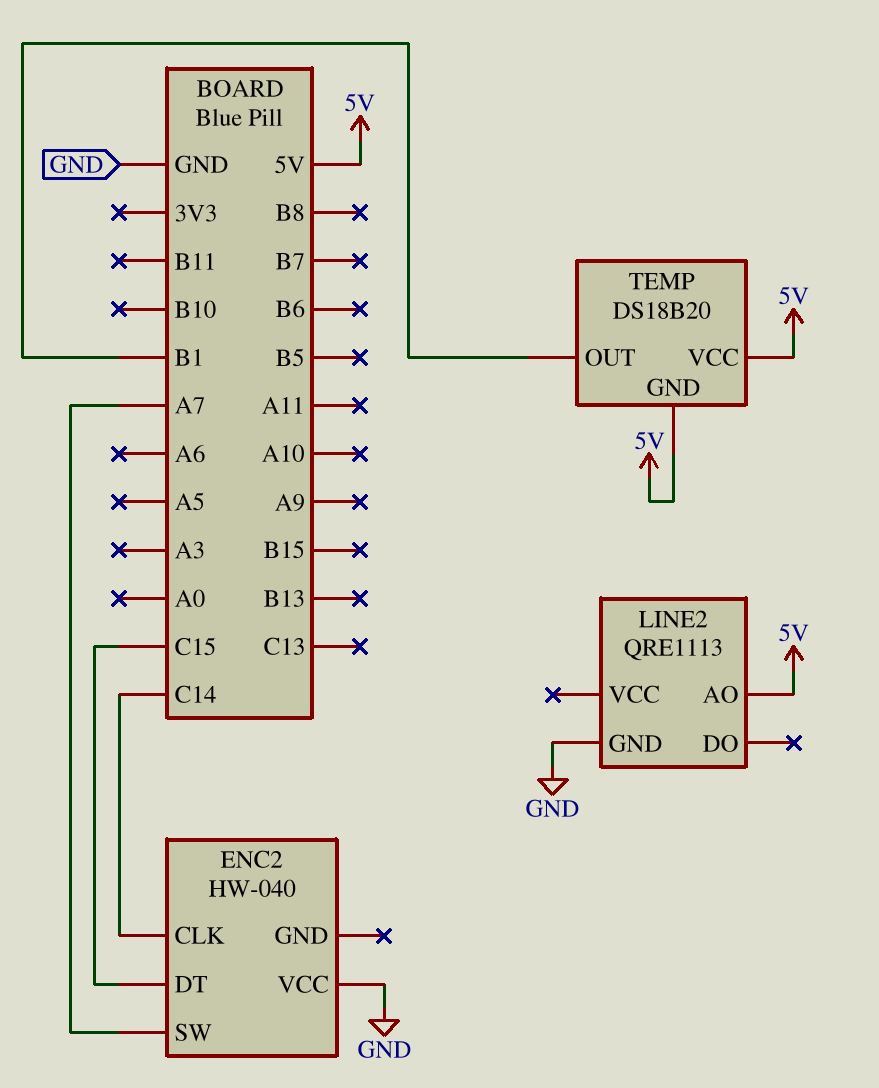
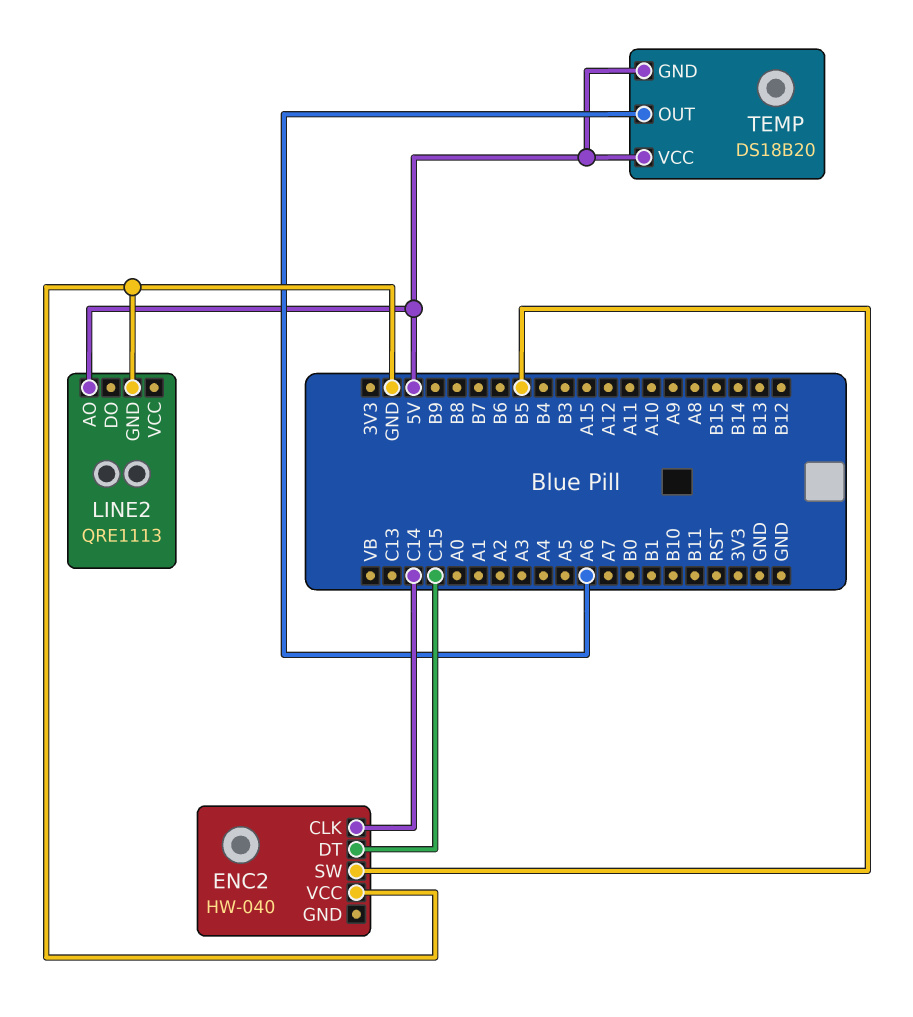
ENC2 pin SW: A7 -> B5
TEMP pin OUT: B1 -> A6

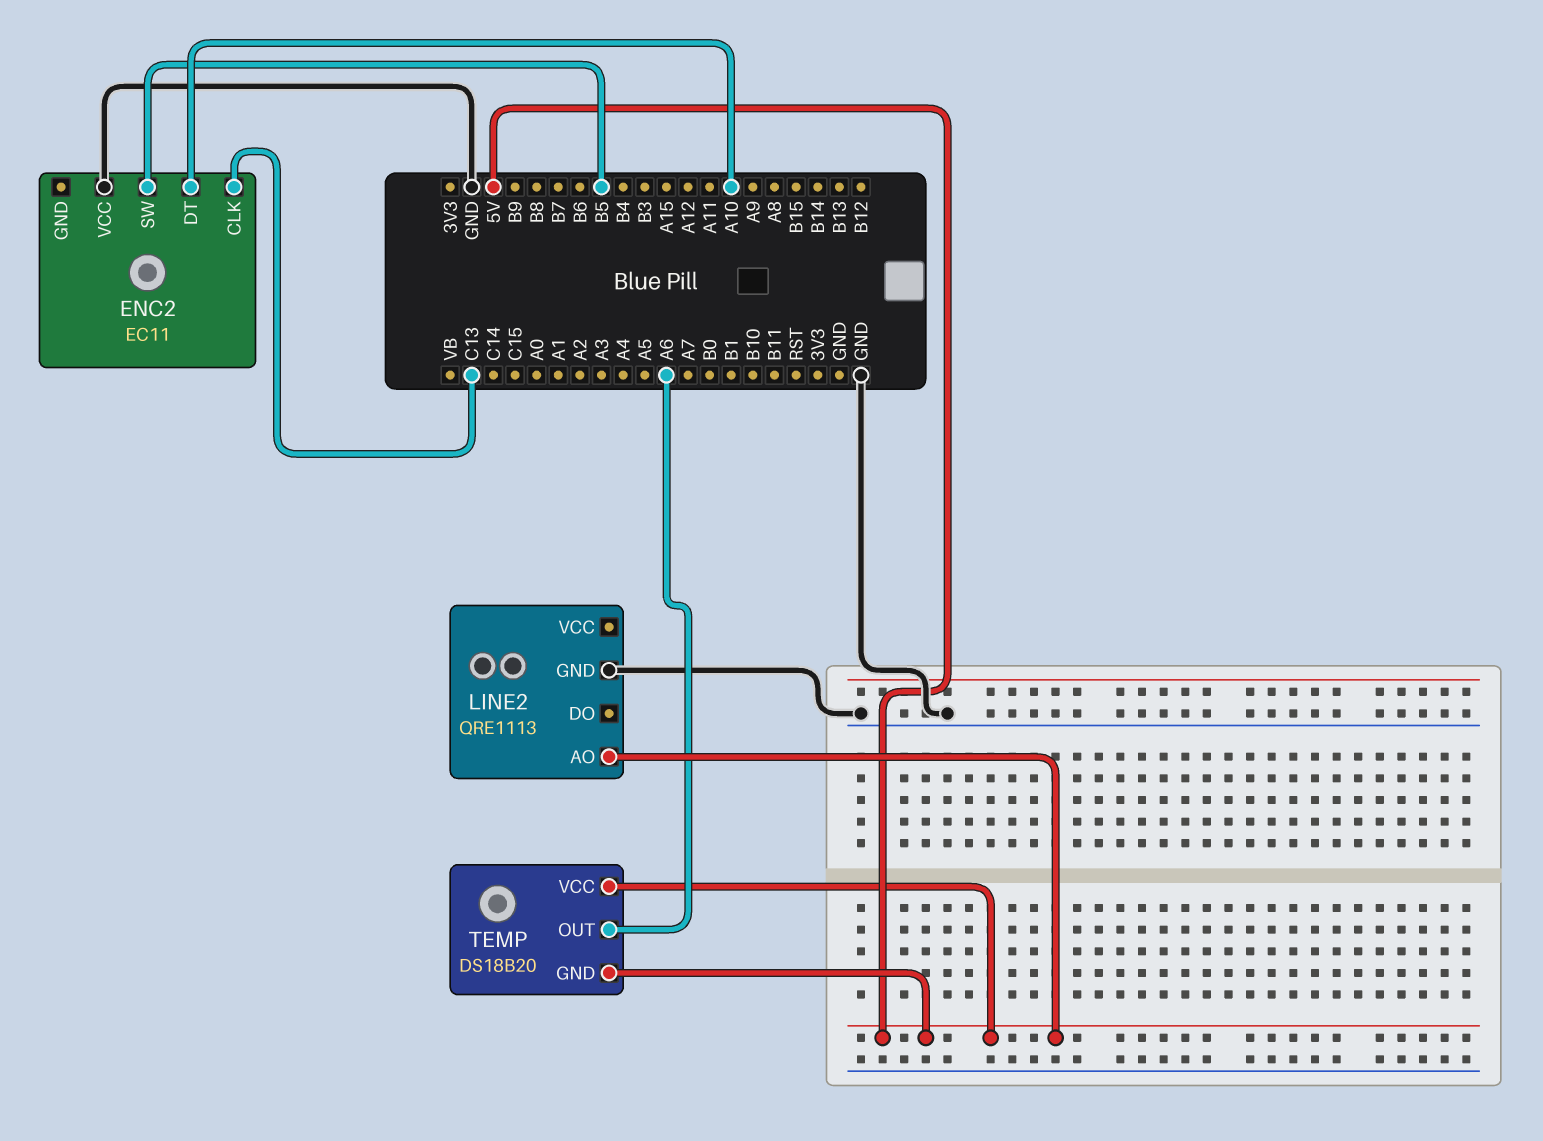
ENC2: HW-040 -> EC11
ENC2 pin CLK: C14 -> C13
ENC2 pin DT: C15 -> A10

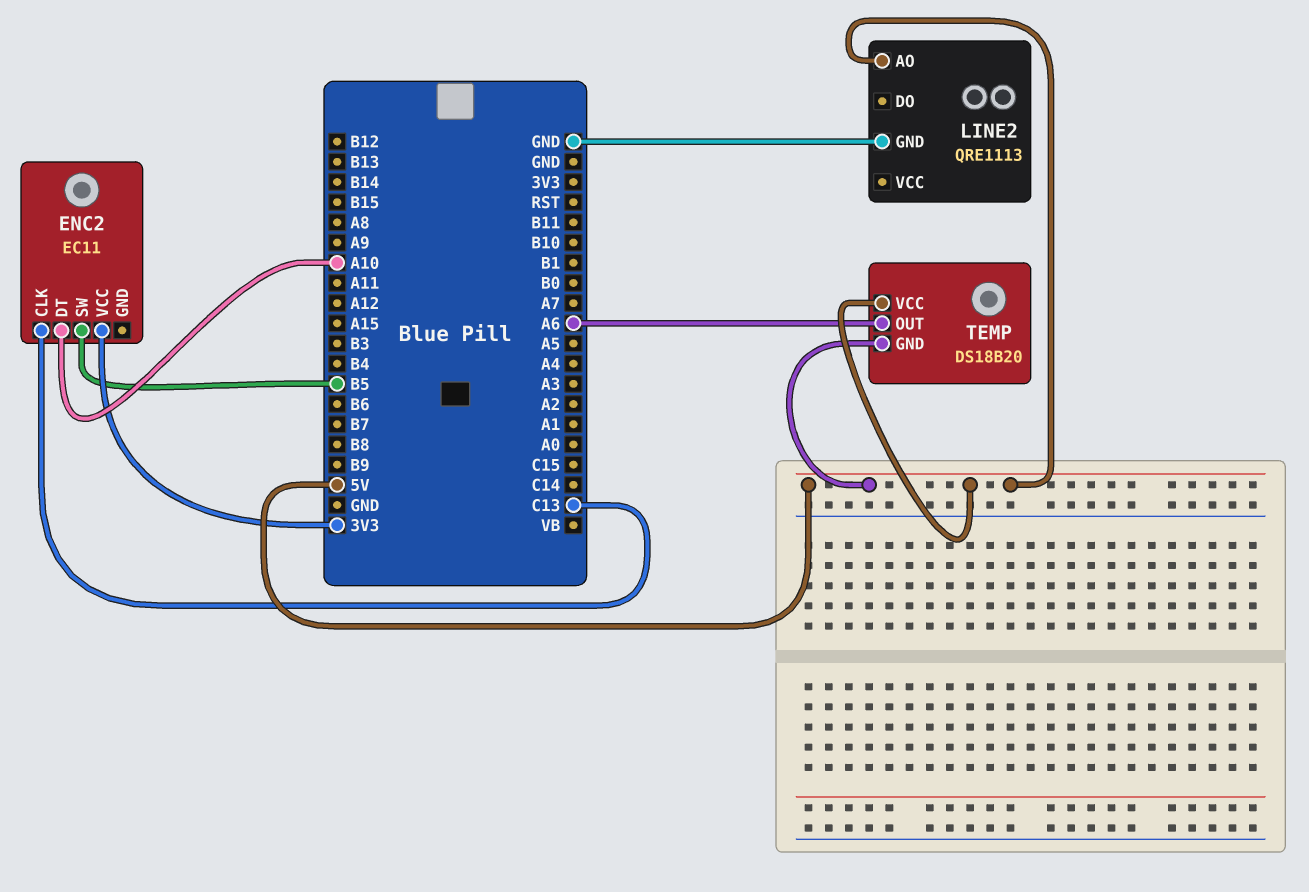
ENC2 pin VCC: GND -> 3V3

